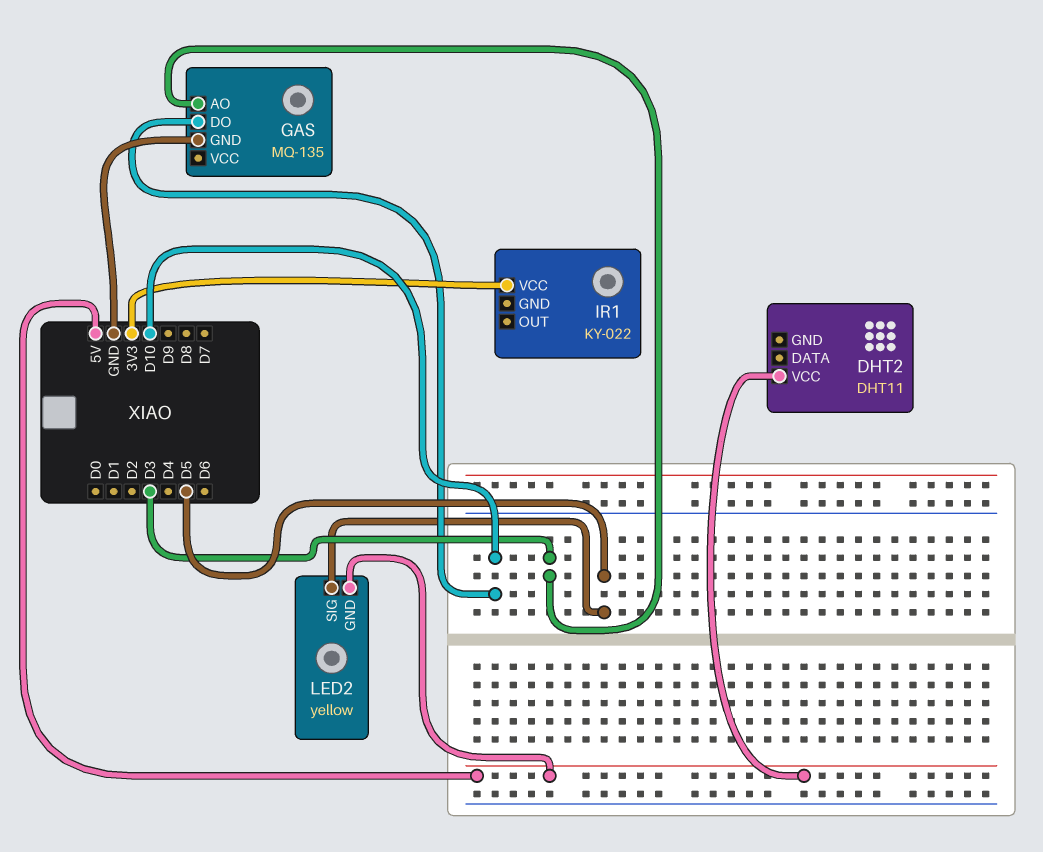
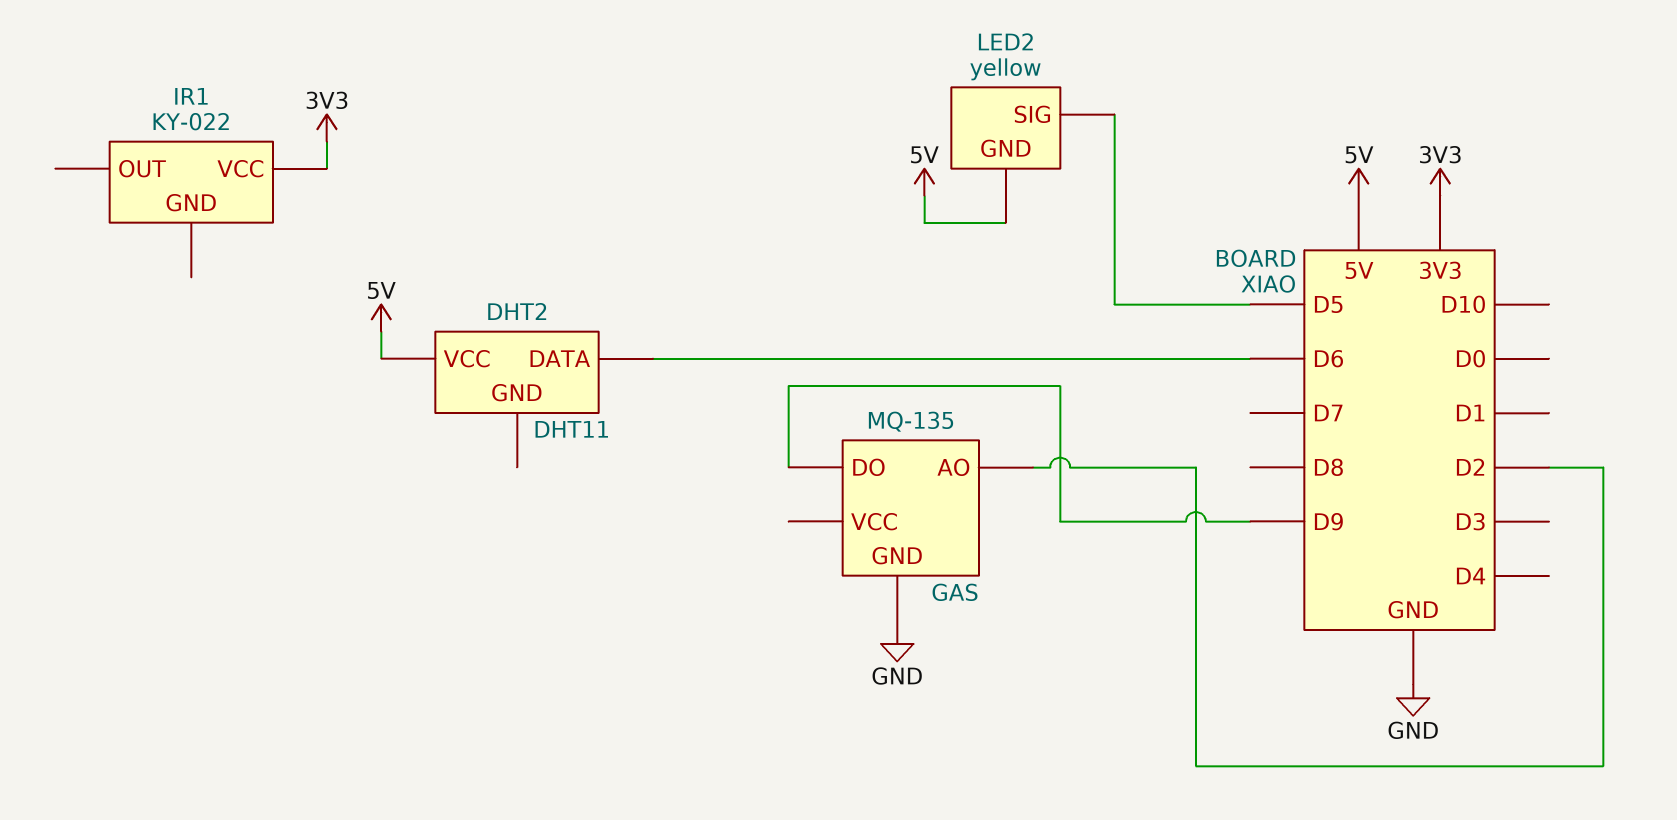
DHT2 pin DATA: none -> D6
GAS pin AO: D3 -> D2
GAS pin DO: D10 -> D9

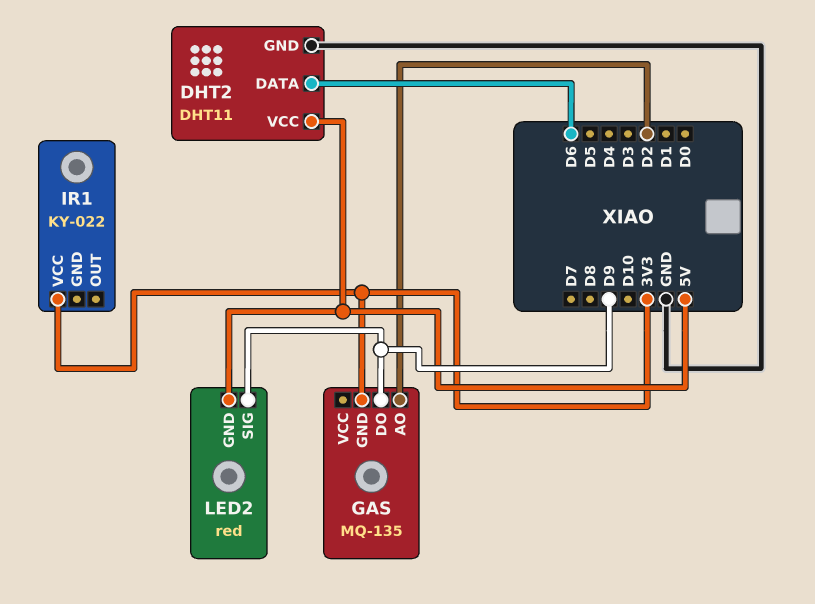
DHT2 pin GND: none -> GND
GAS pin GND: GND -> 3V3
LED2: yellow -> red
LED2 pin SIG: D5 -> D9

